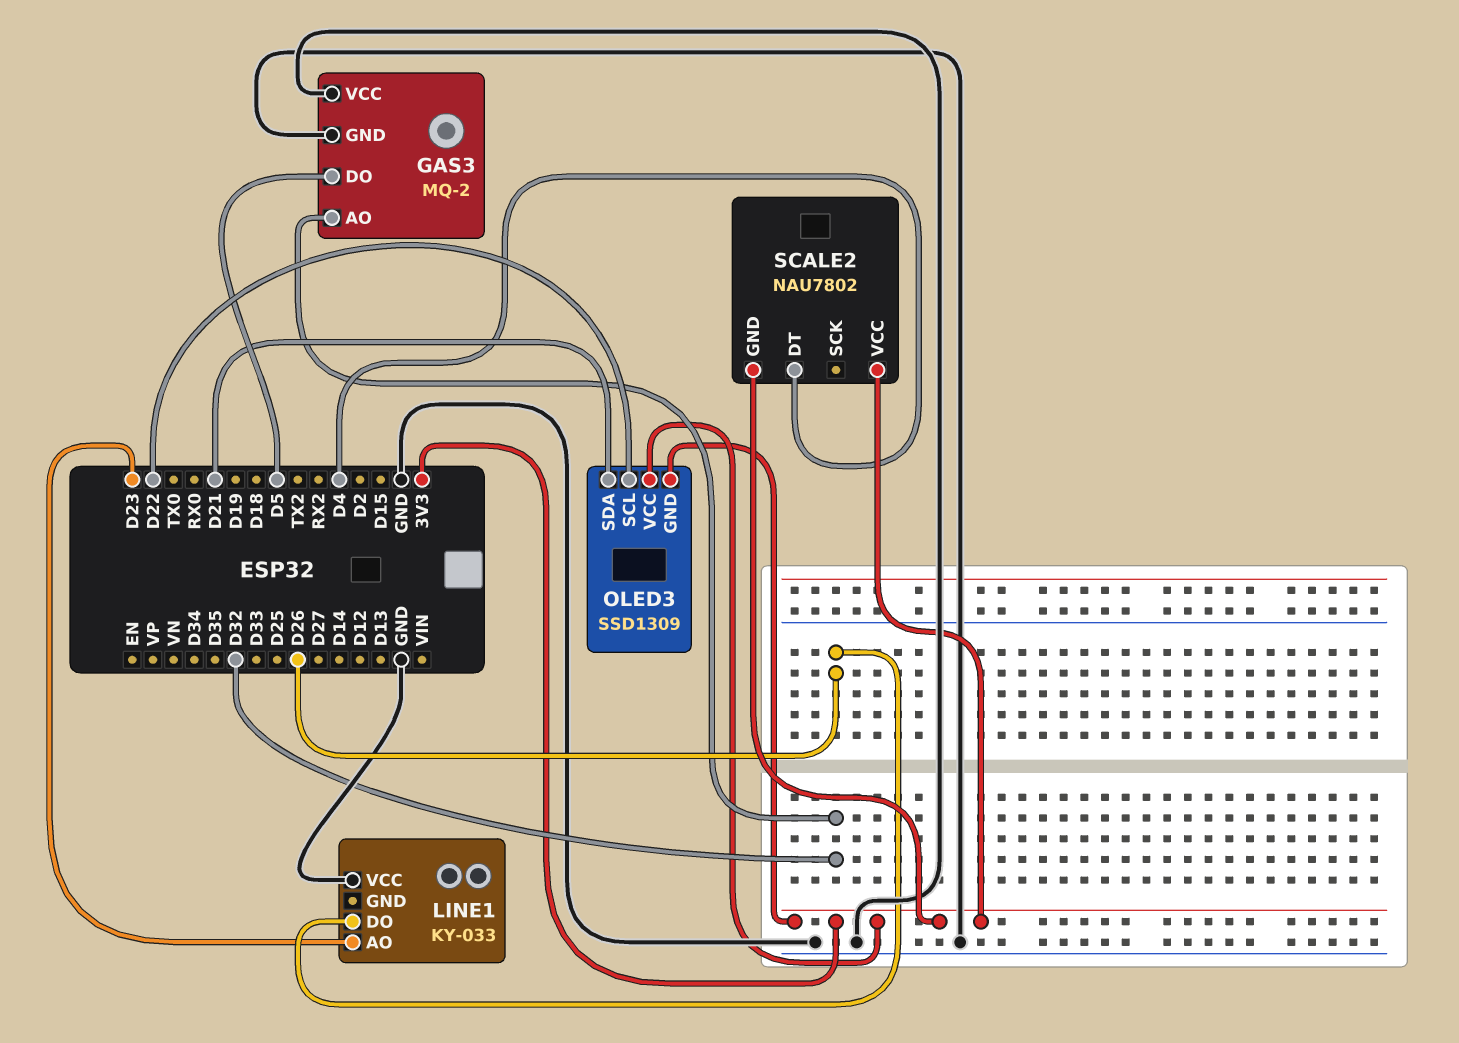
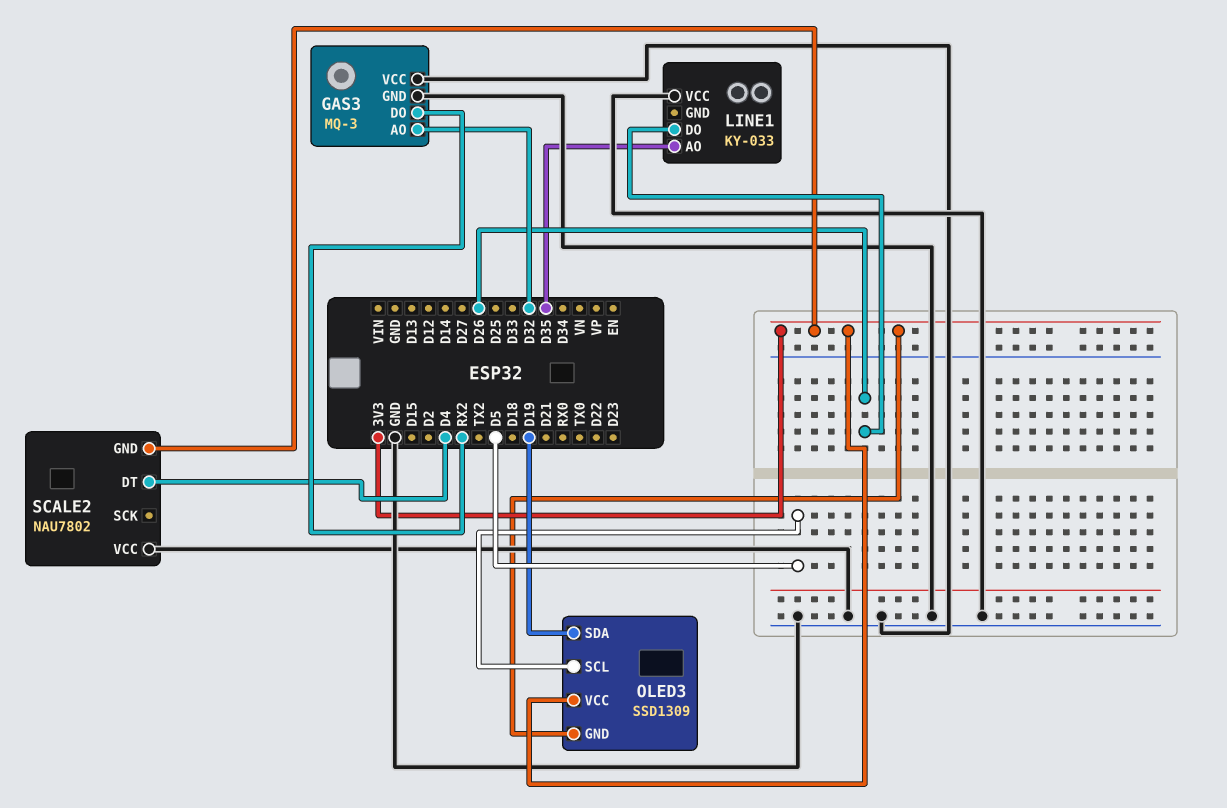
GAS3: MQ-2 -> MQ-3
GAS3 pin DO: D5 -> RX2
LINE1 pin AO: D23 -> D35
OLED3 pin SCL: D22 -> D5
OLED3 pin SDA: D21 -> D19
SCALE2 pin VCC: 3V3 -> GND

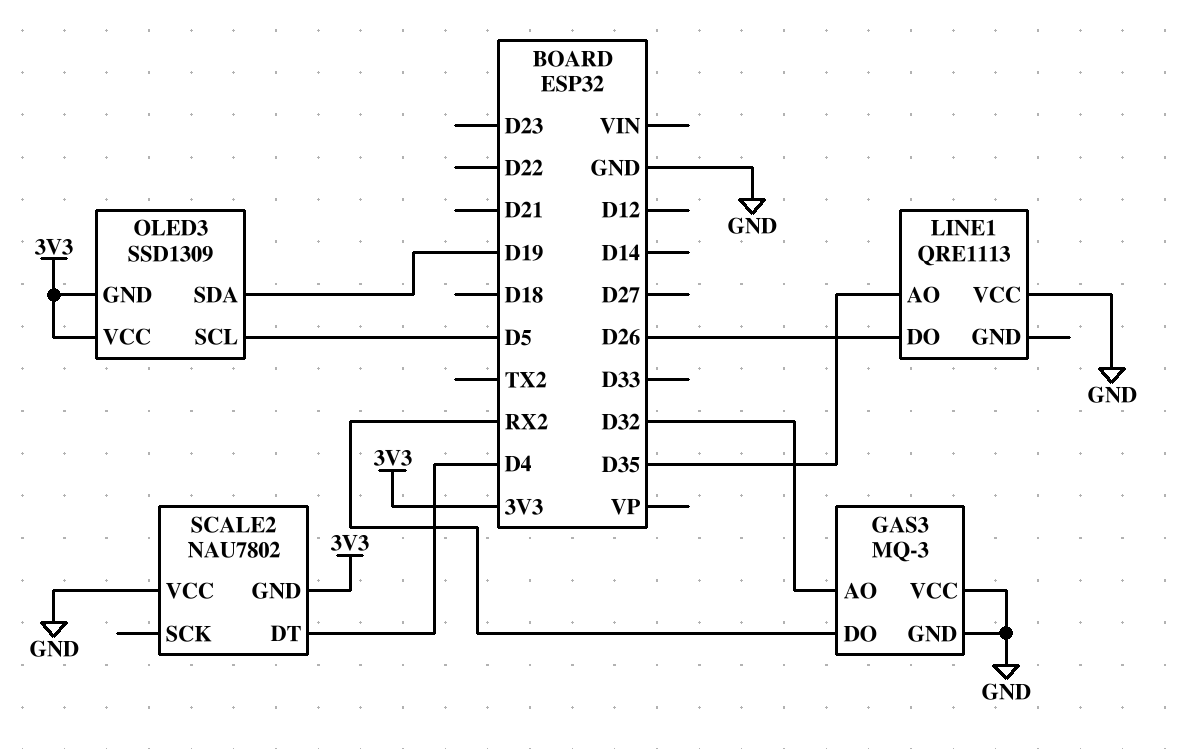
LINE1: KY-033 -> QRE1113

